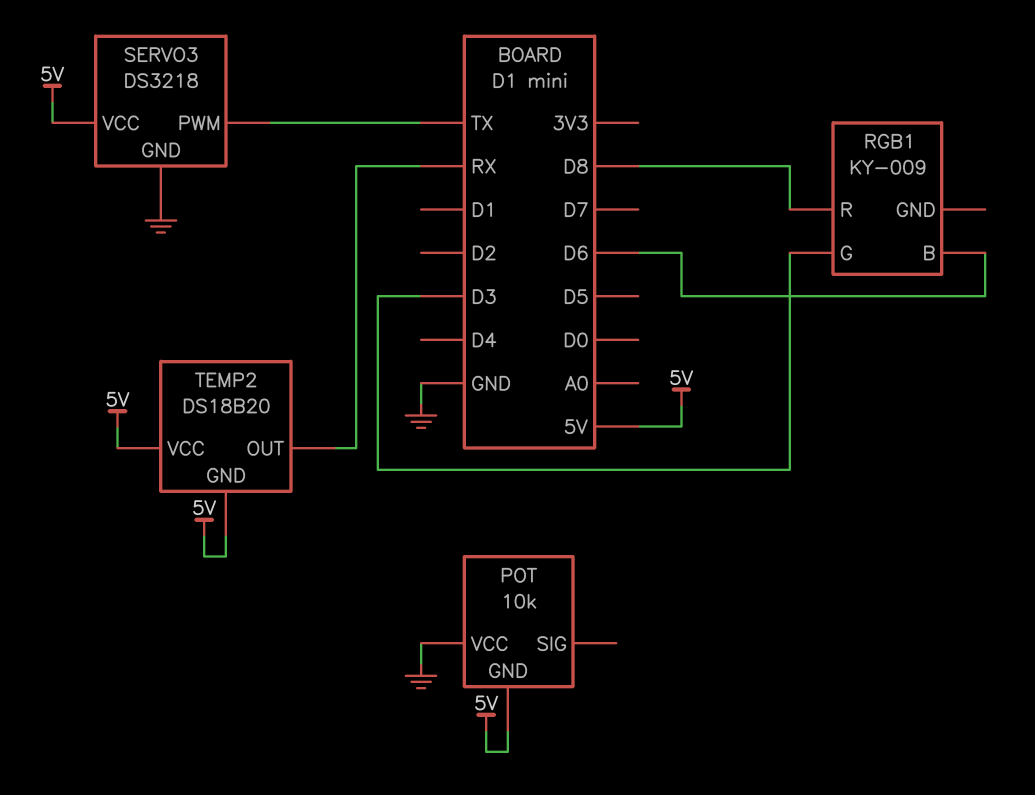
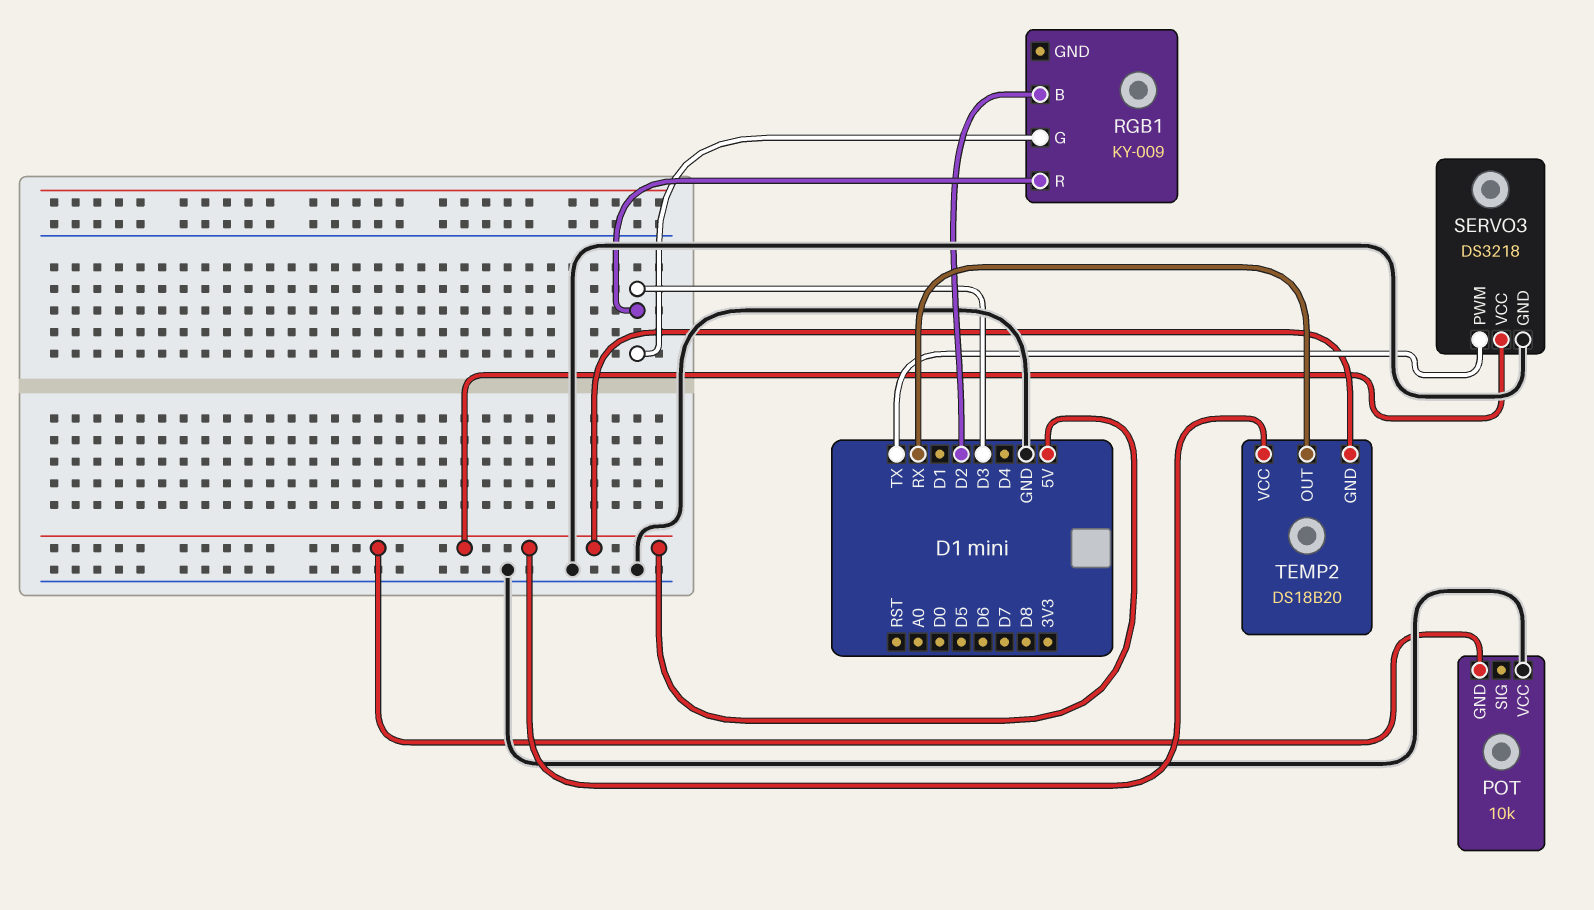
RGB1 pin B: D6 -> D2
RGB1 pin R: D8 -> D3

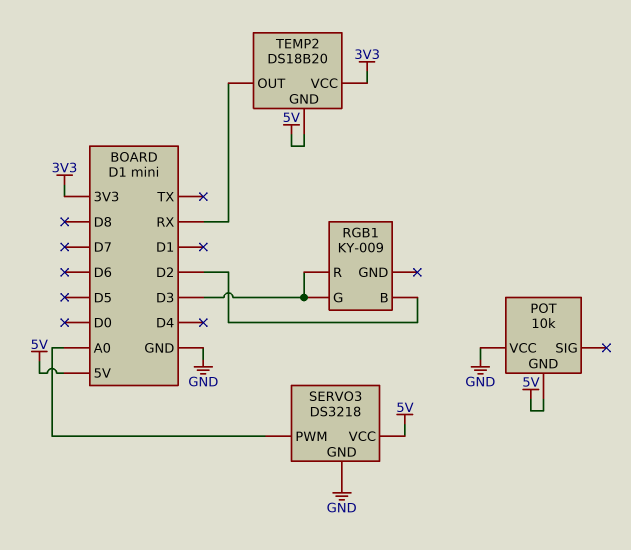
SERVO3 pin PWM: TX -> A0
TEMP2 pin VCC: 5V -> 3V3

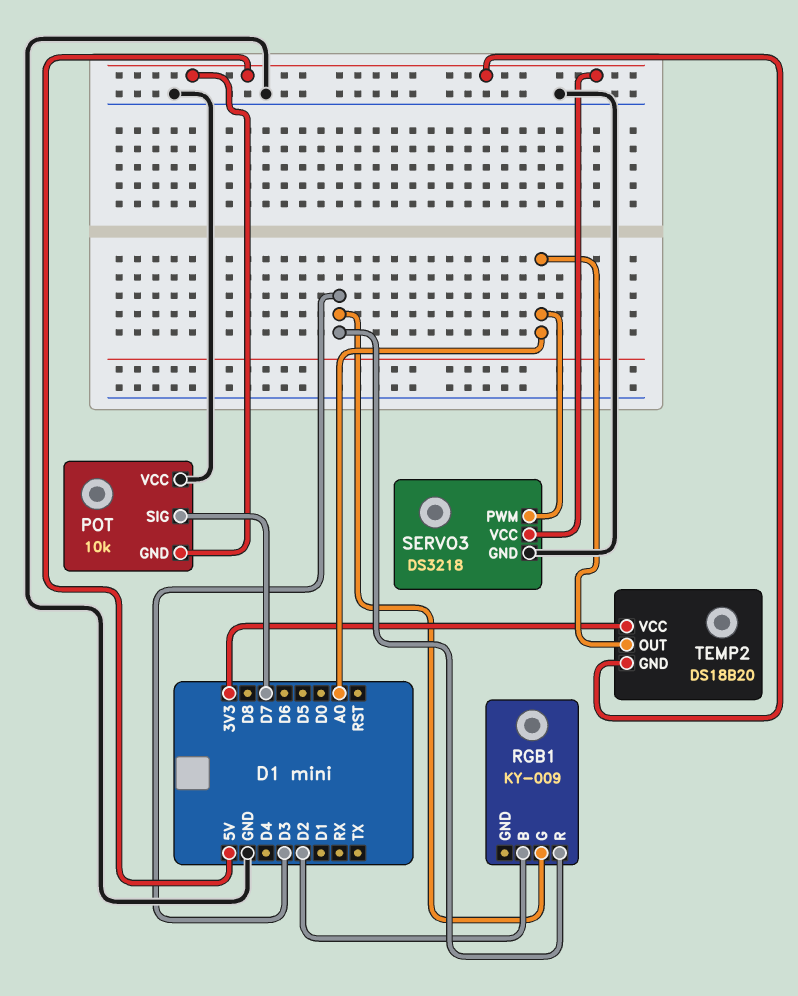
POT pin SIG: none -> D7
TEMP2 pin OUT: RX -> A0

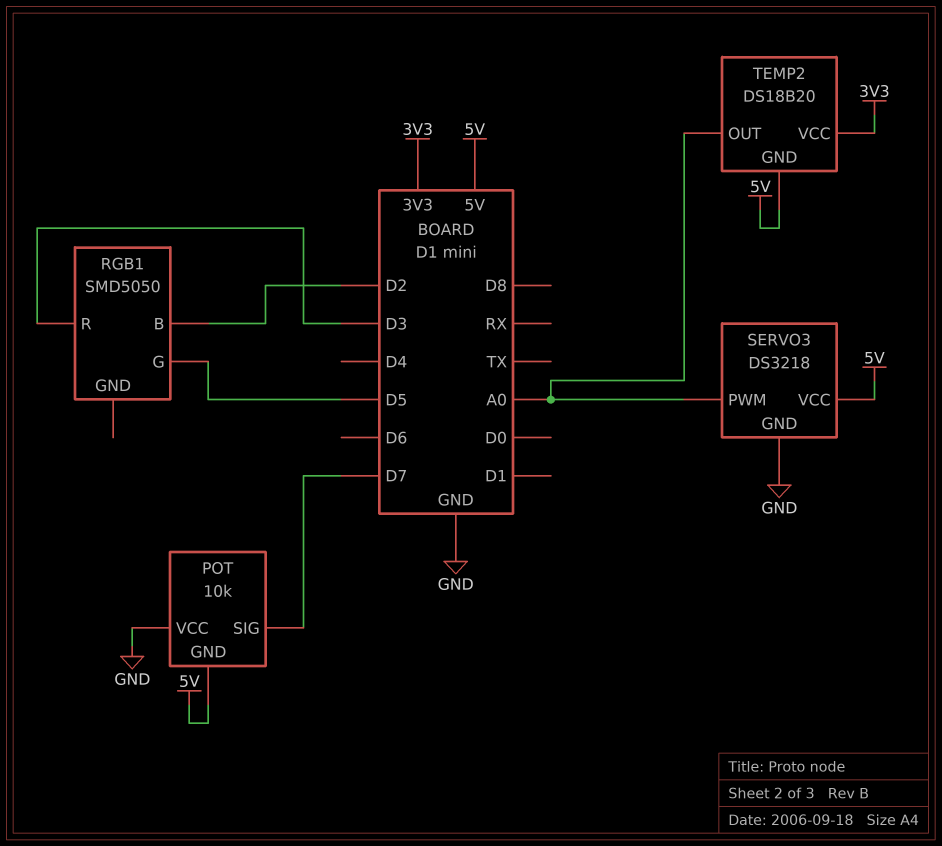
RGB1: KY-009 -> SMD5050
RGB1 pin G: D3 -> D5

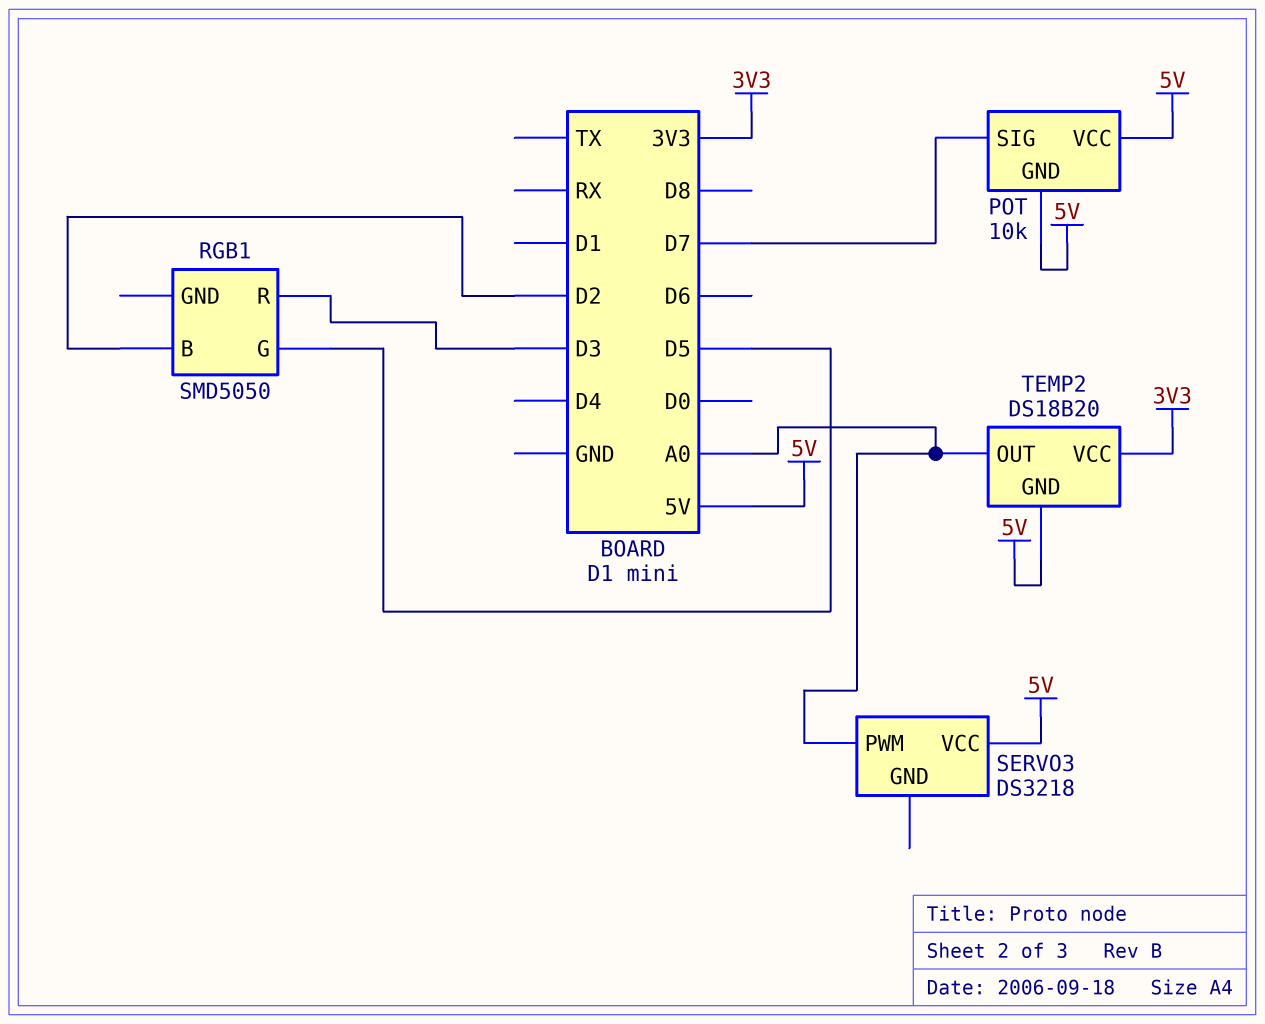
POT pin VCC: GND -> 5V
SERVO3 pin GND: GND -> none

